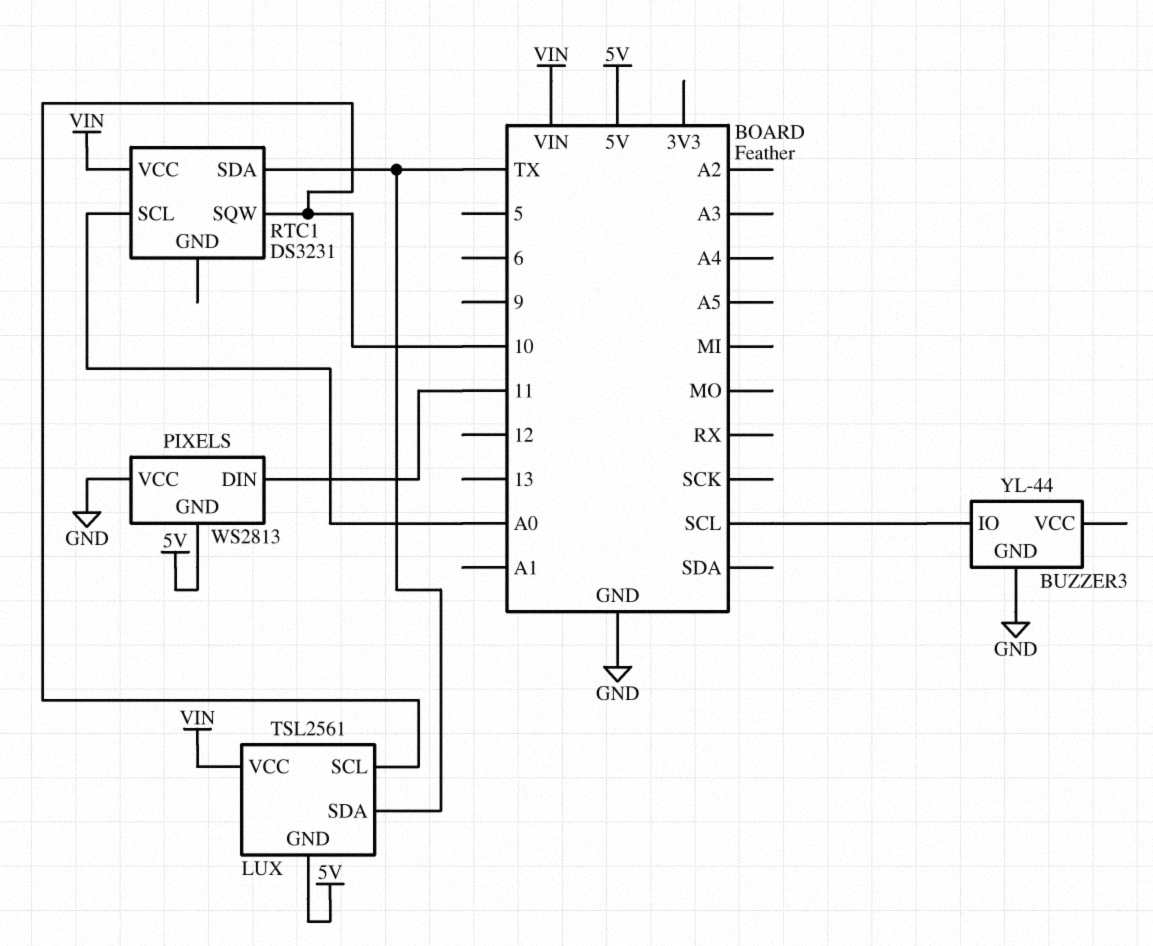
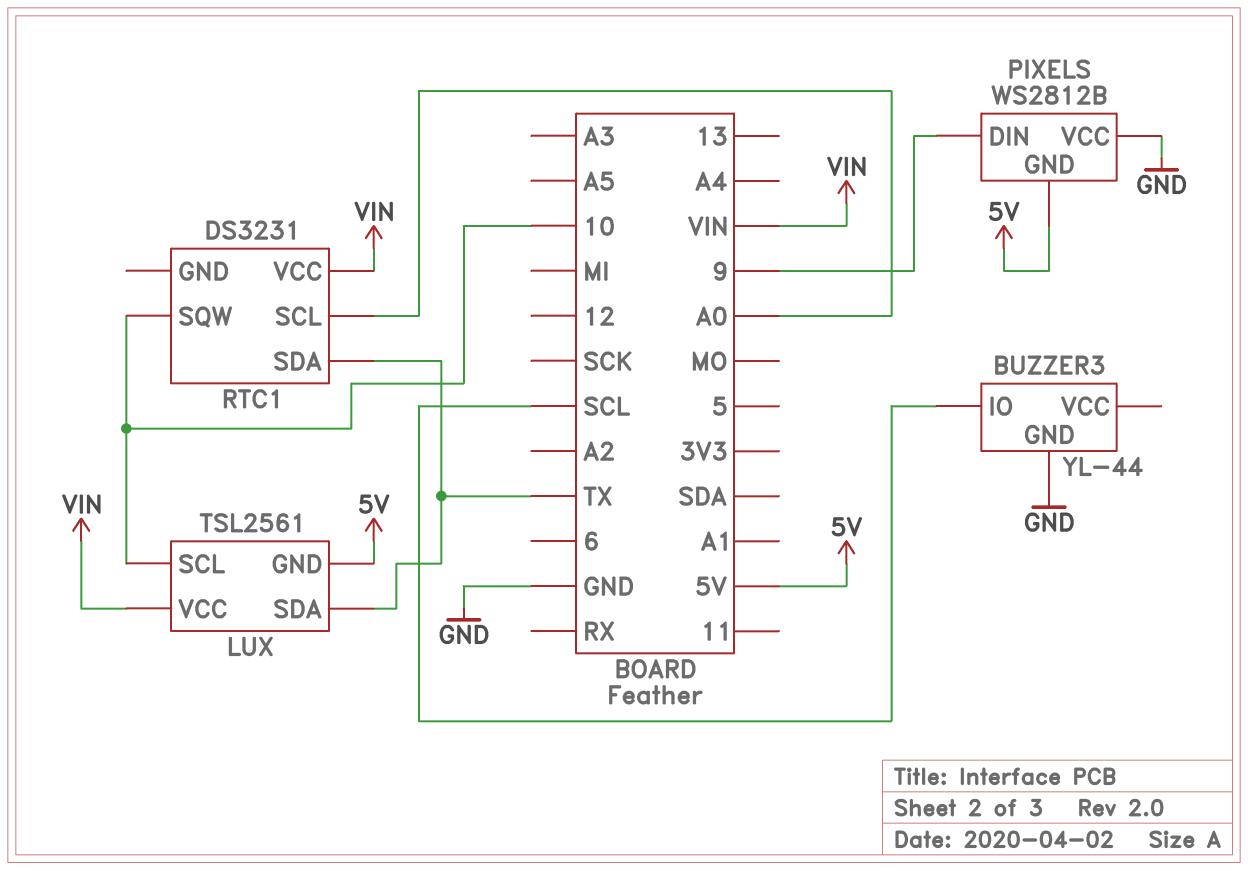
PIXELS: WS2813 -> WS2812B
PIXELS pin DIN: 11 -> 9

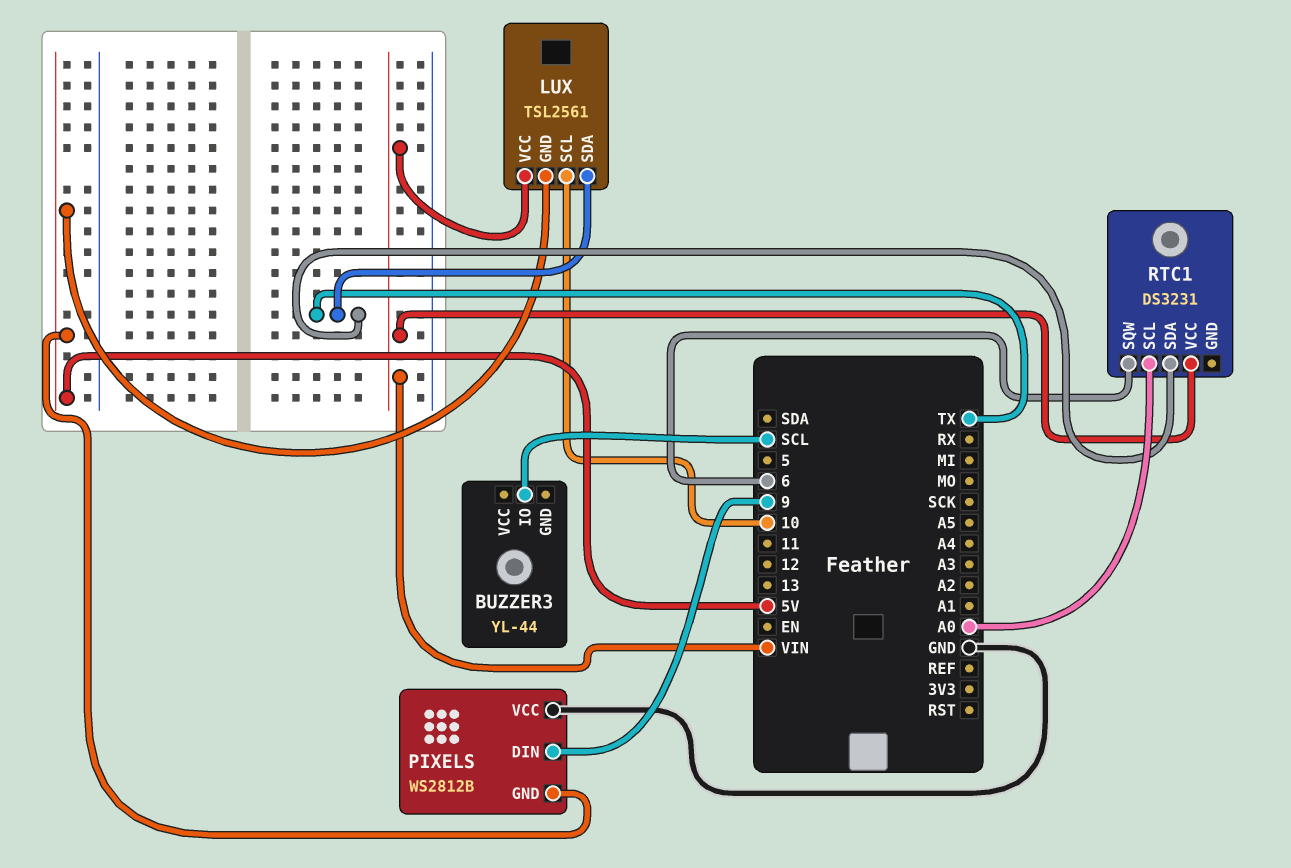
BUZZER3 pin GND: GND -> none
RTC1 pin SQW: 10 -> 6

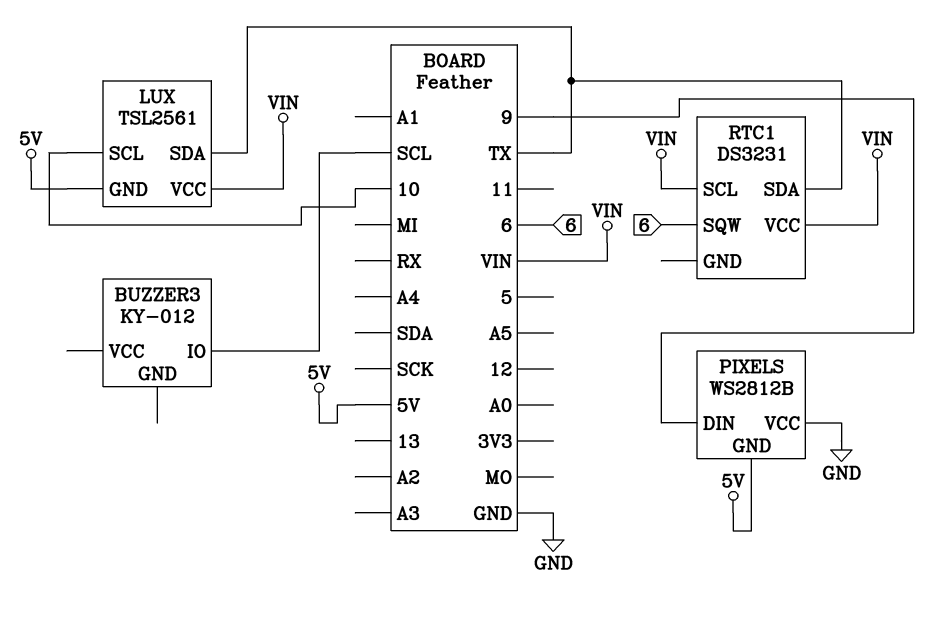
BUZZER3: YL-44 -> KY-012
RTC1 pin SCL: A0 -> VIN

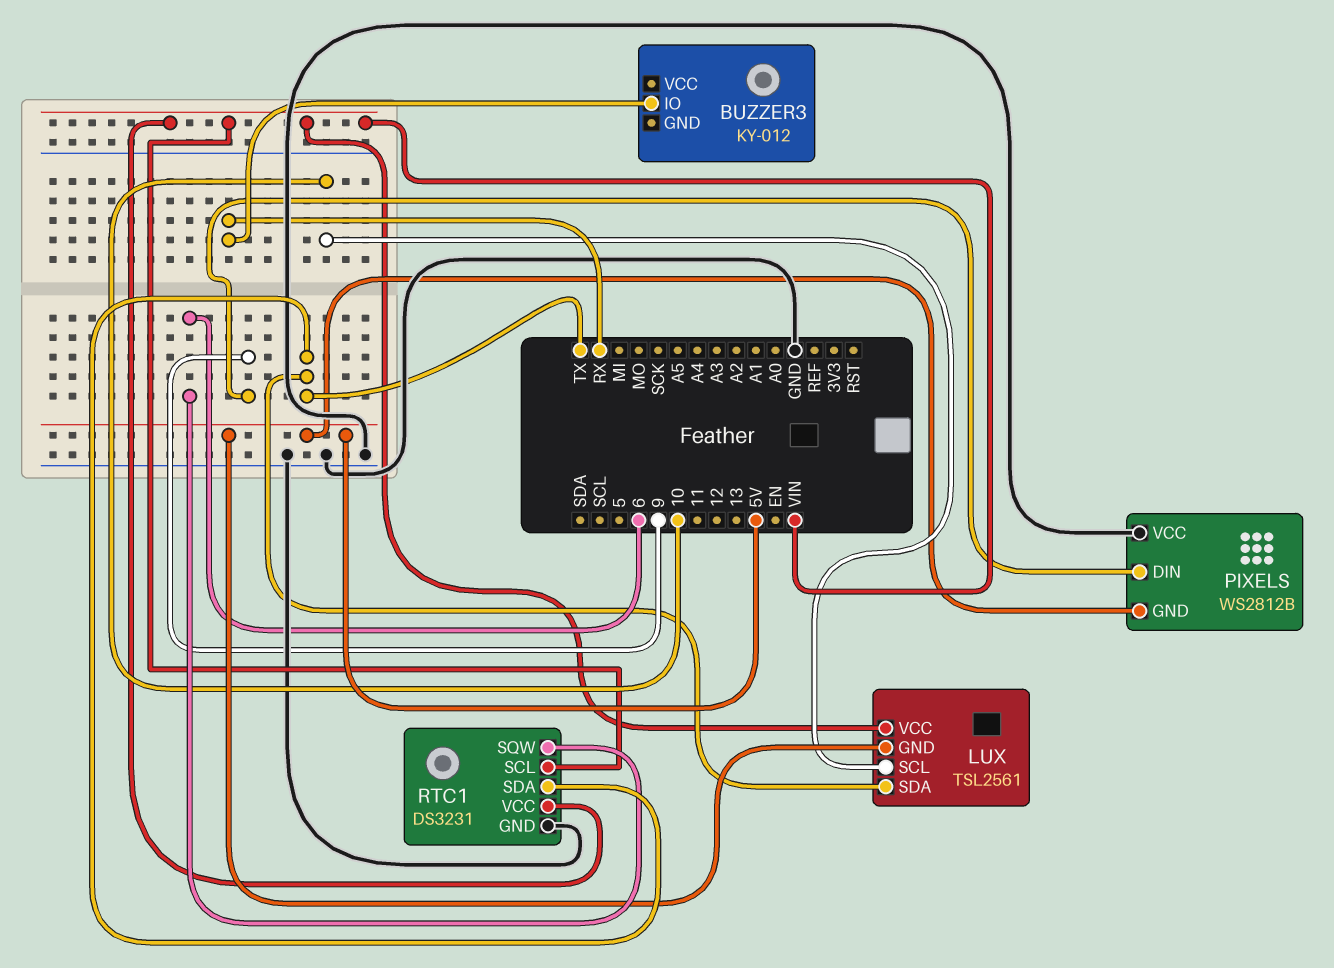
BUZZER3 pin IO: SCL -> RX
RTC1 pin GND: none -> GND

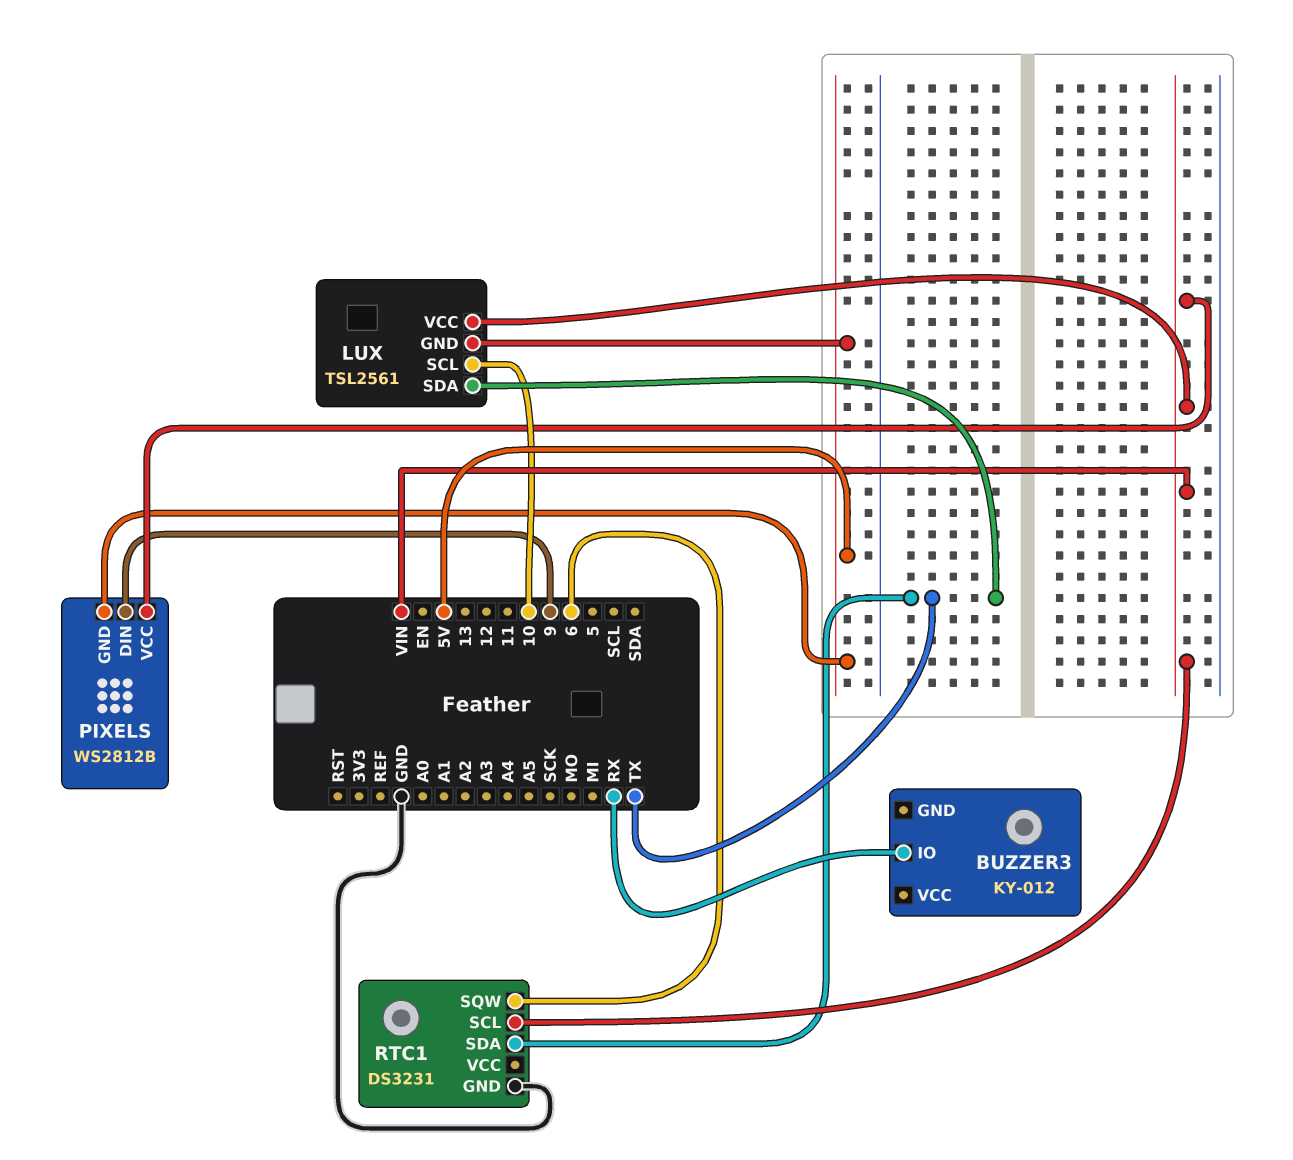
PIXELS pin VCC: GND -> VIN
RTC1 pin VCC: VIN -> none

